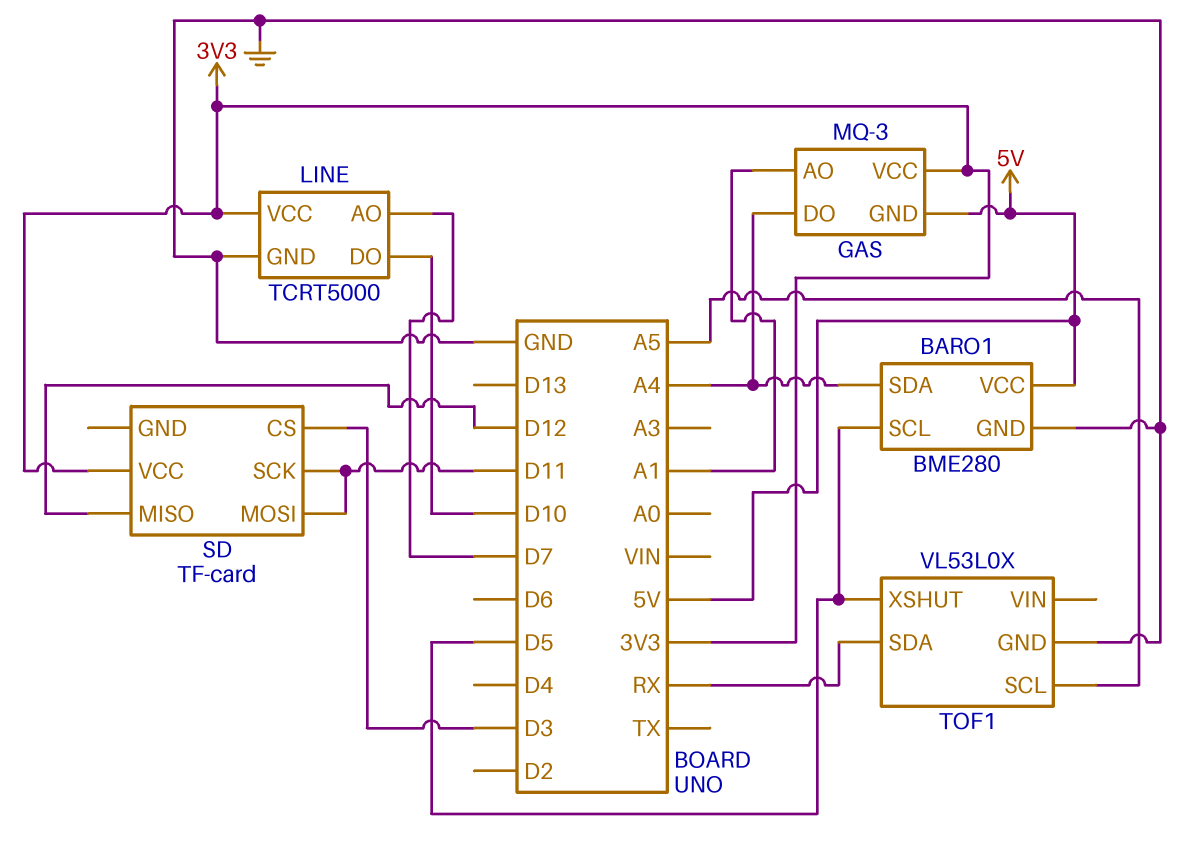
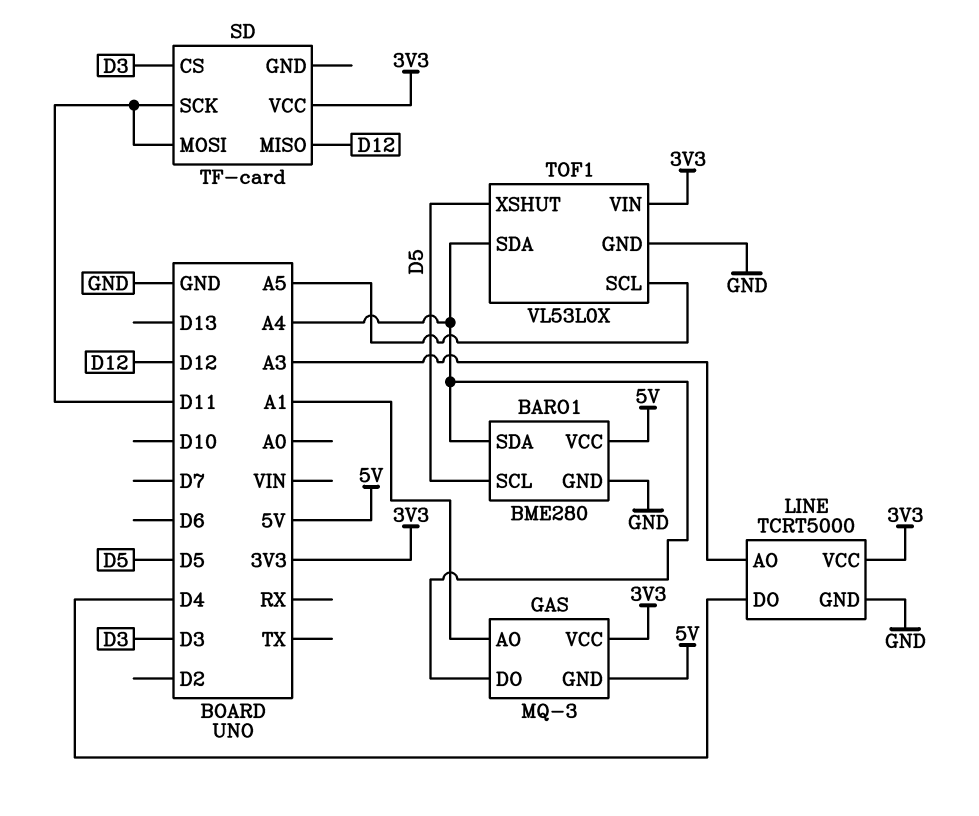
LINE pin AO: D7 -> A3
LINE pin DO: D10 -> D4
TOF1 pin SDA: RX -> A4
TOF1 pin VIN: none -> 3V3

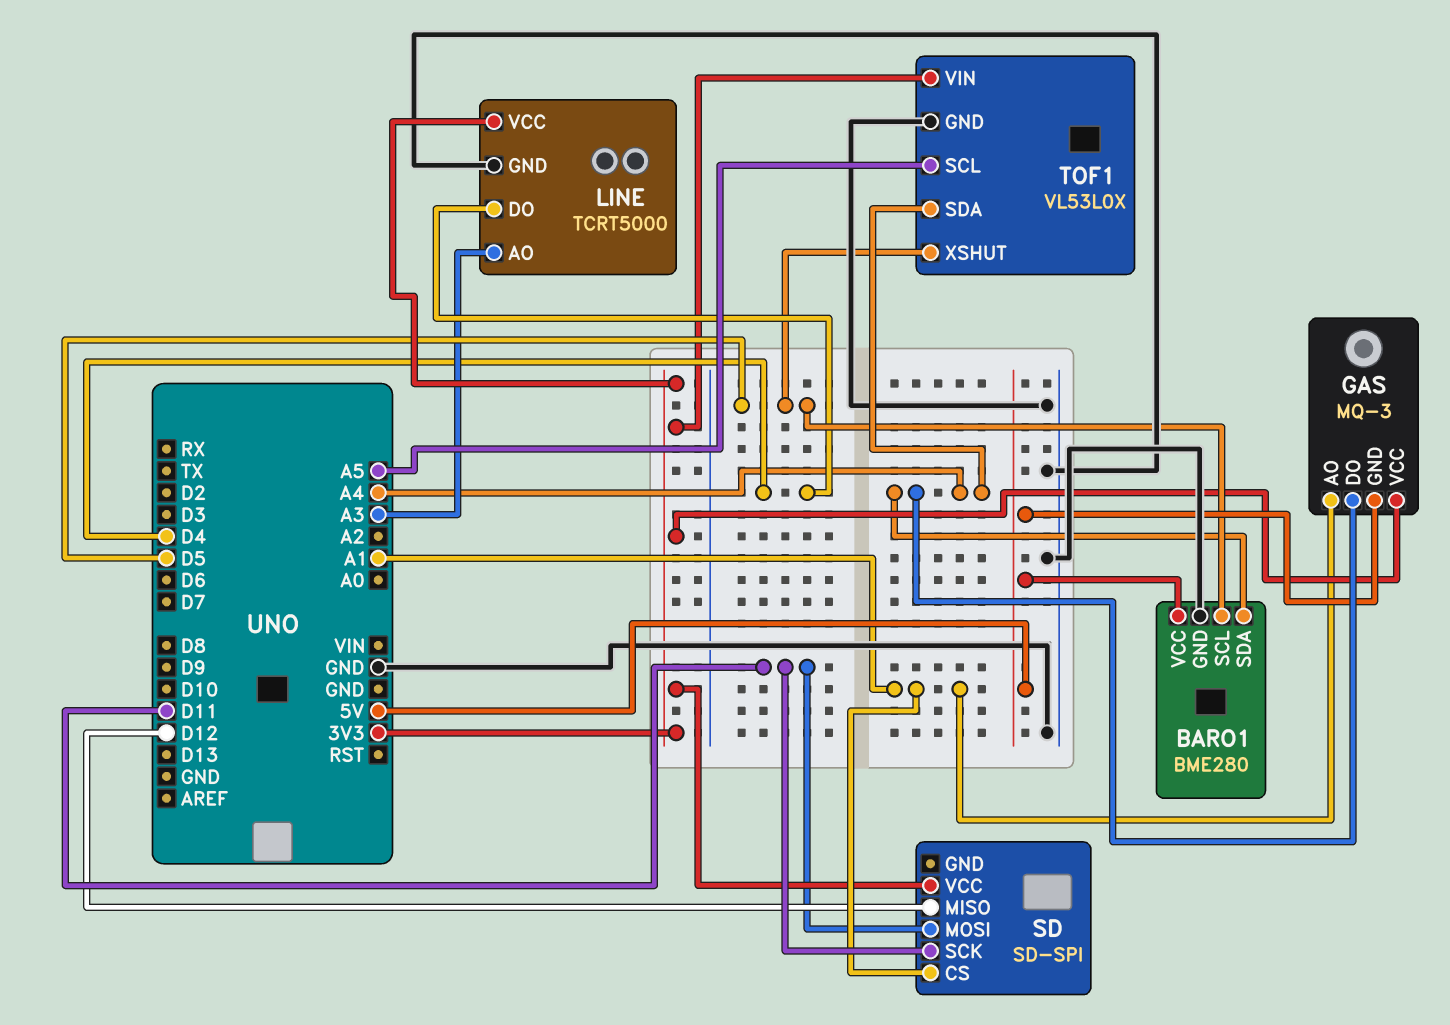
SD: TF-card -> SD-SPI
SD pin CS: D3 -> A1

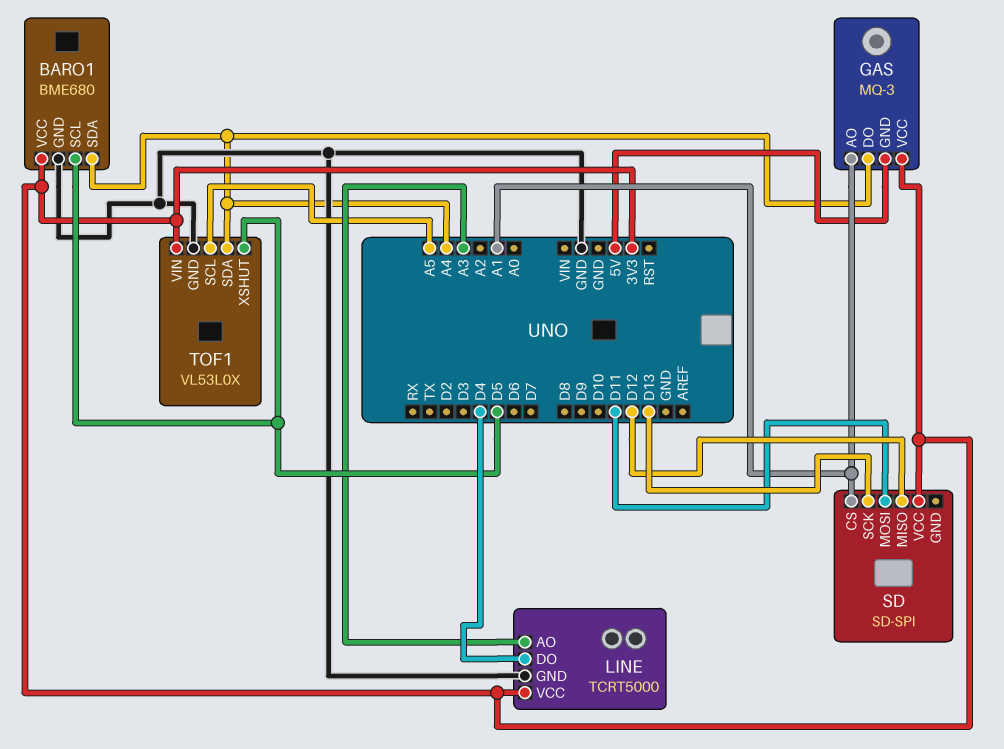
BARO1: BME280 -> BME680
BARO1 pin VCC: 5V -> 3V3
SD pin SCK: D11 -> D13

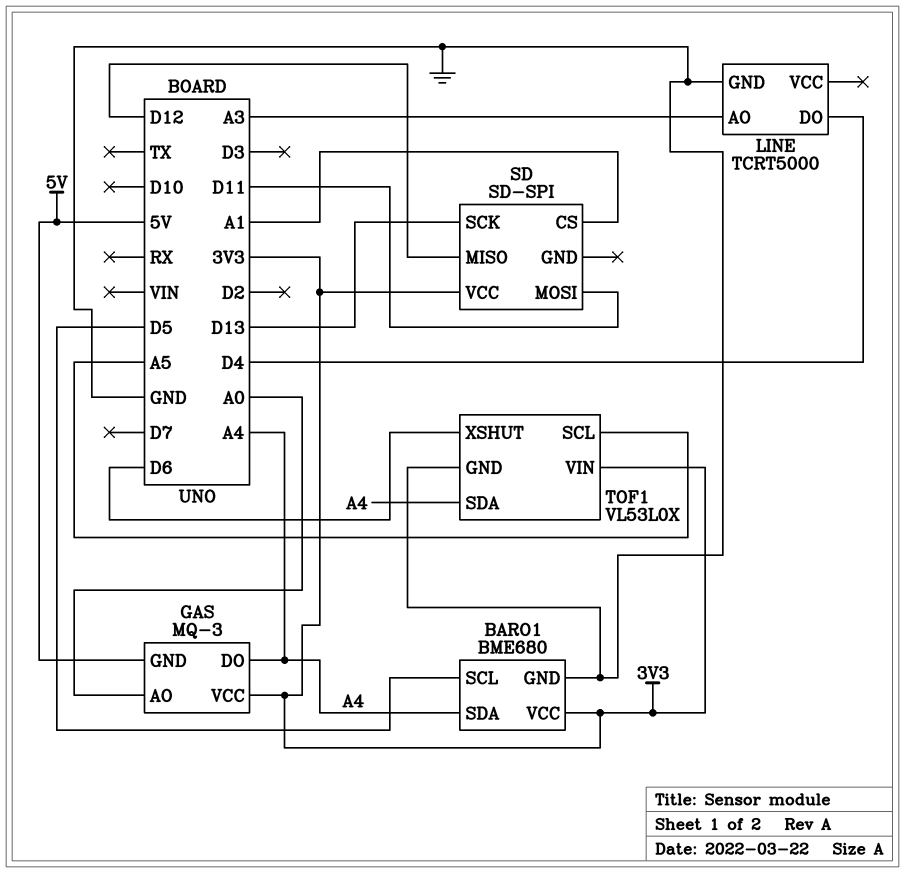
GAS pin AO: A1 -> A0
LINE pin VCC: 3V3 -> none
TOF1 pin XSHUT: D5 -> D6

